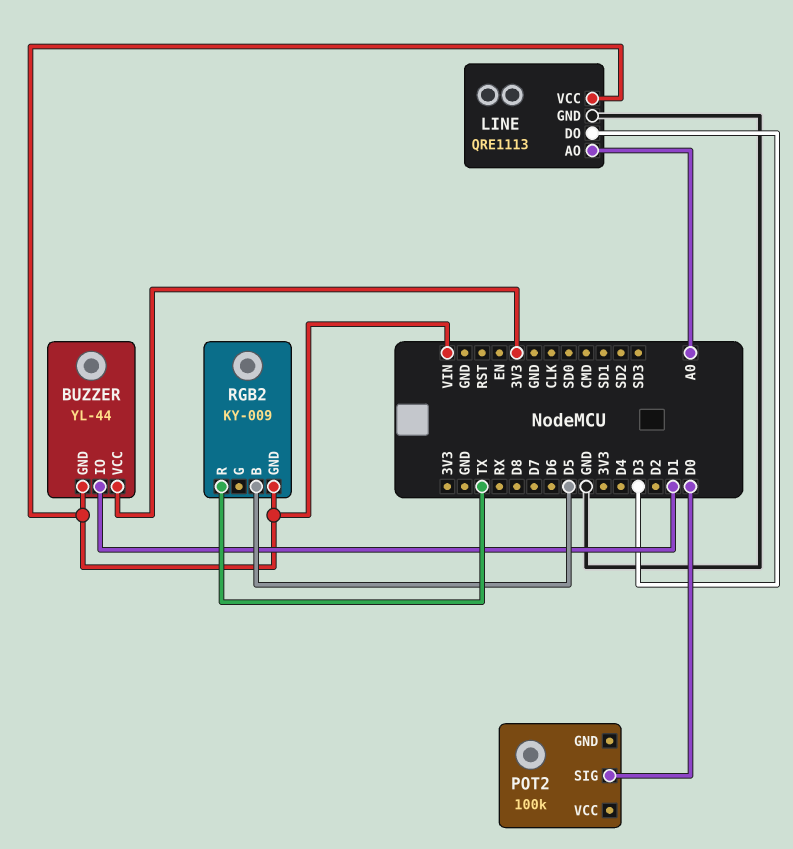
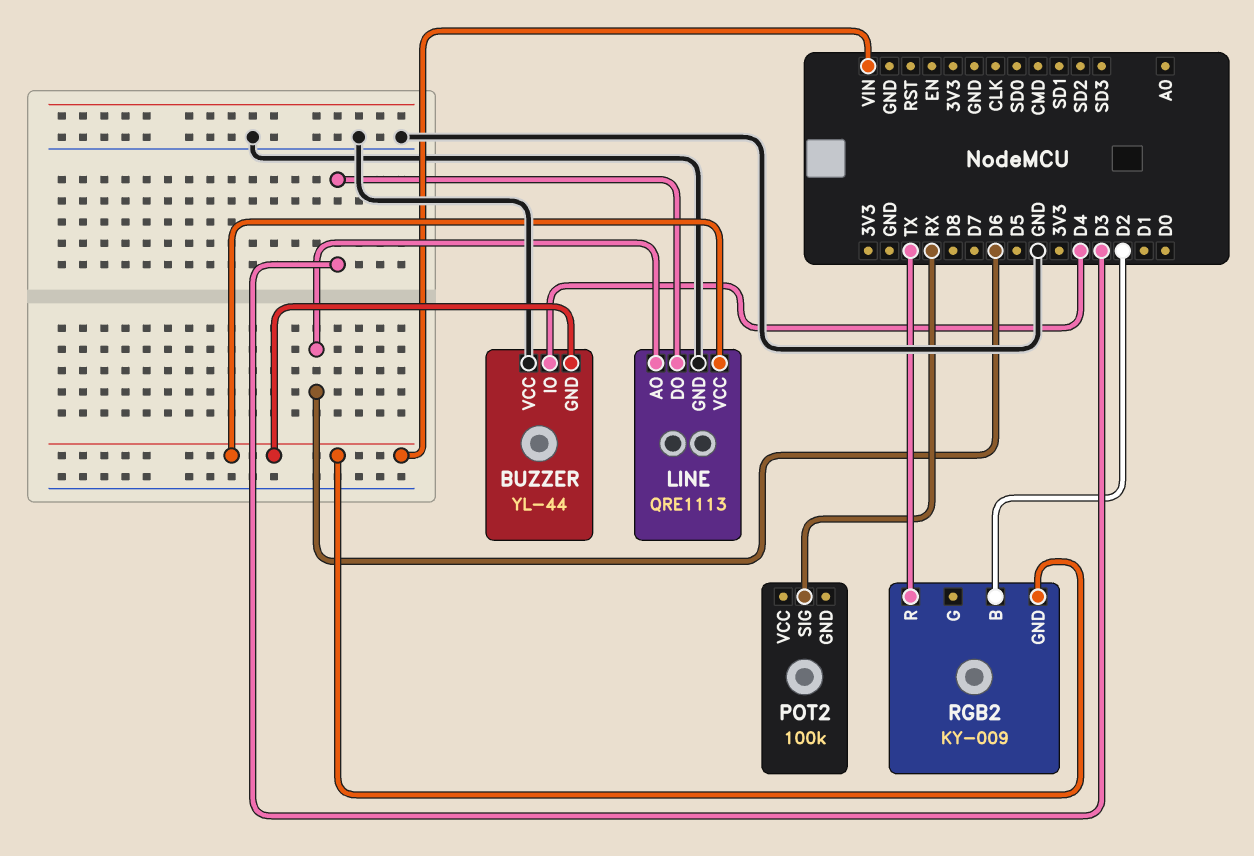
BUZZER pin IO: D1 -> D4
BUZZER pin VCC: 3V3 -> GND
LINE pin AO: A0 -> D6
POT2 pin SIG: D0 -> RX
RGB2 pin B: D5 -> D2

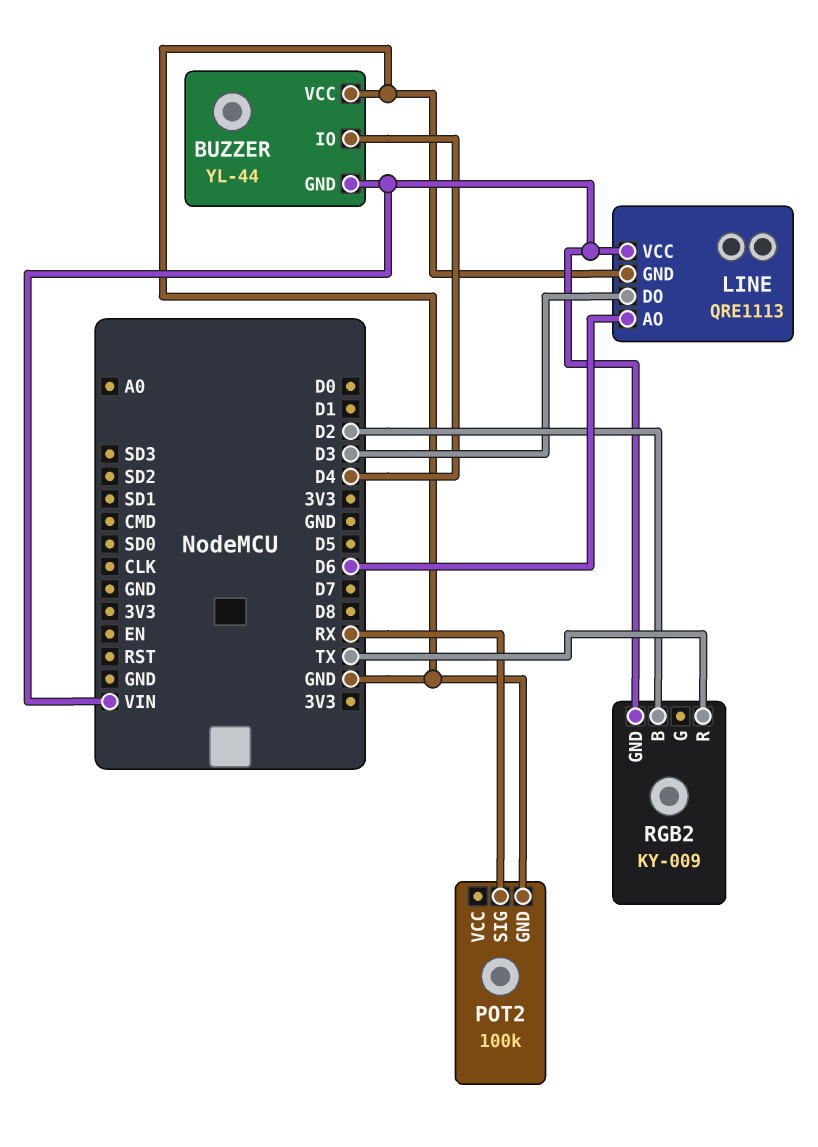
POT2 pin GND: none -> GND

